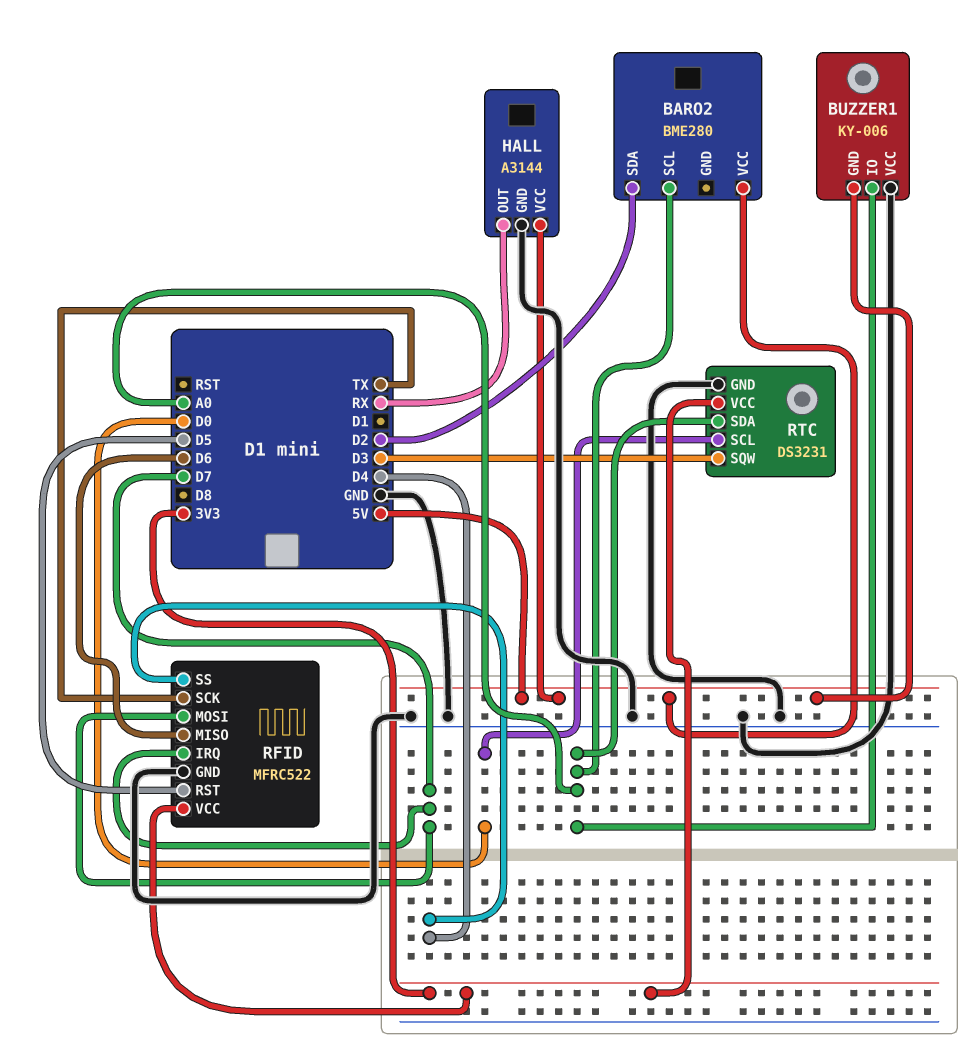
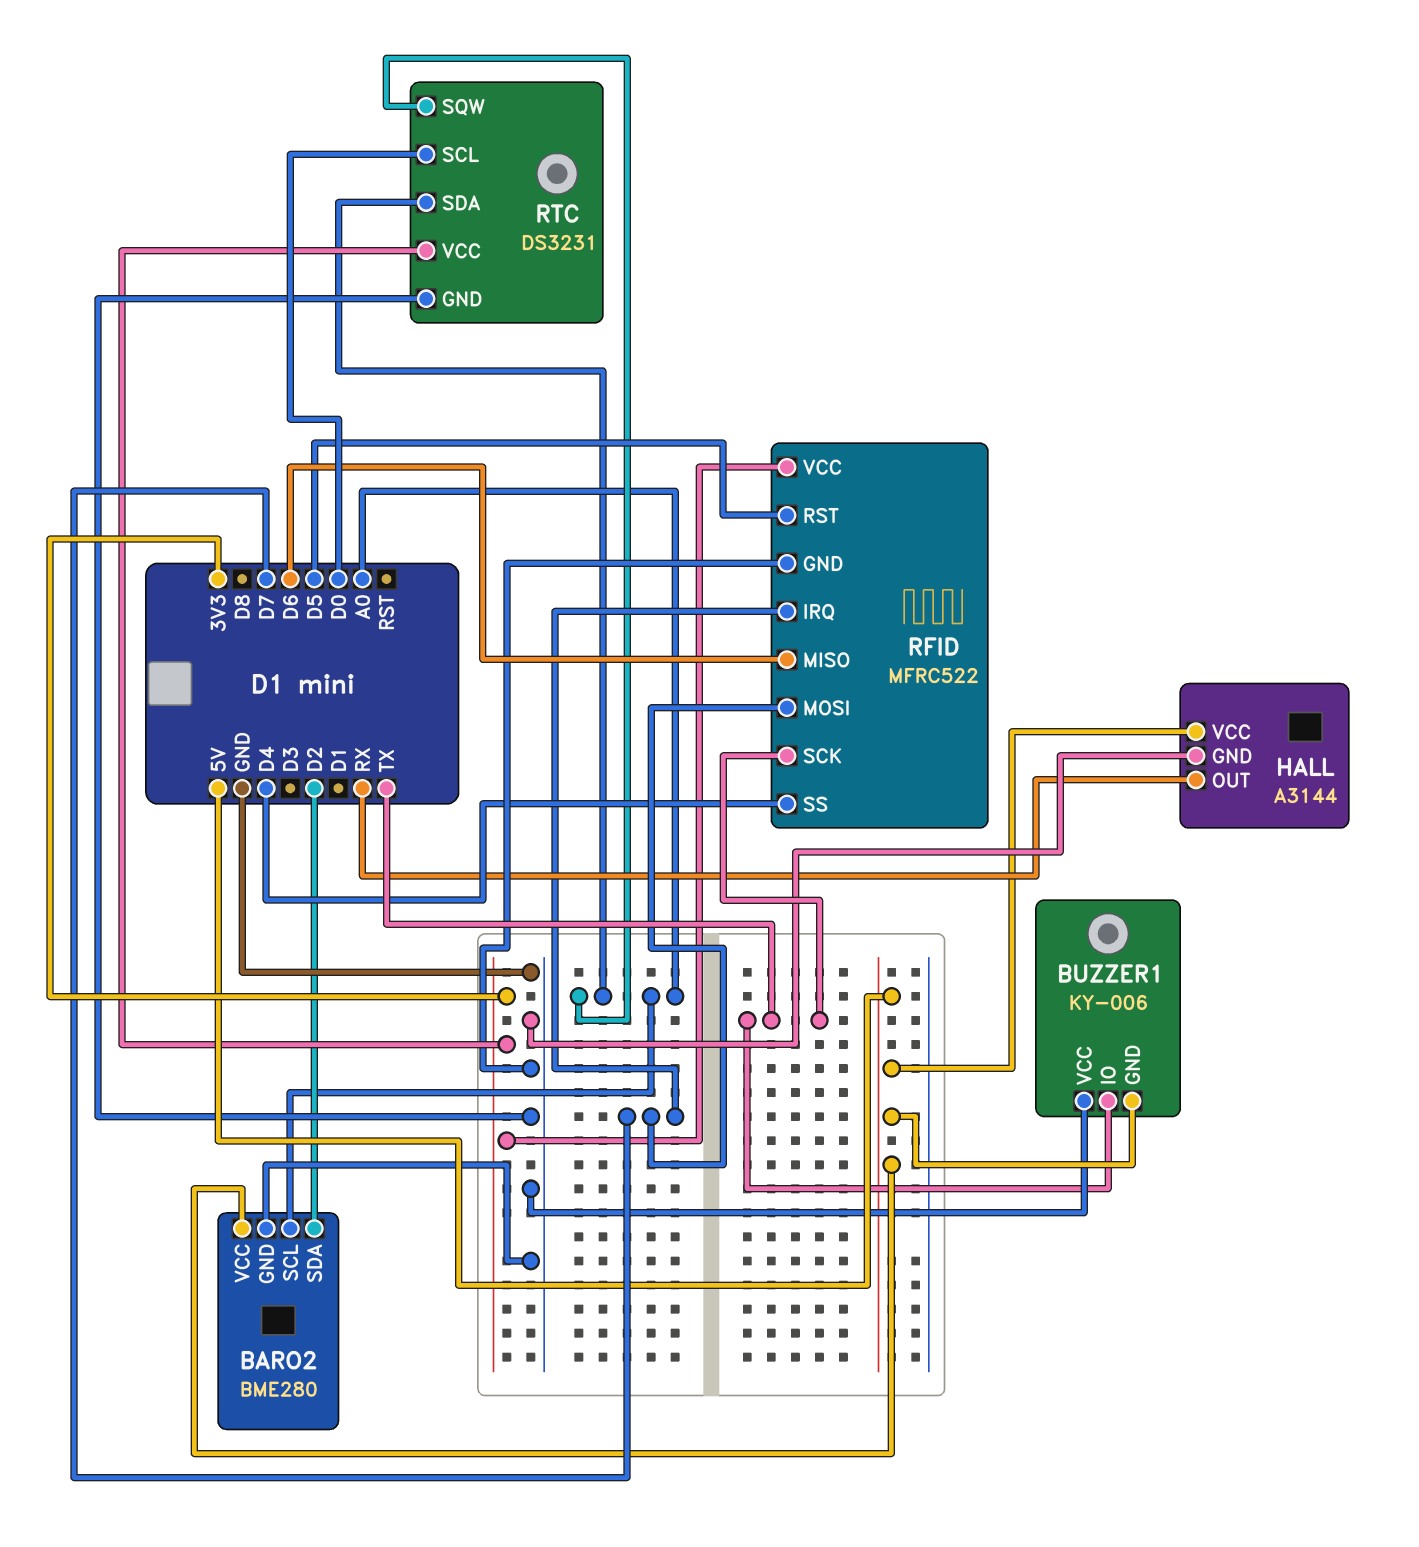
BARO2 pin GND: none -> GND
BUZZER1 pin IO: A0 -> TX
RTC pin SQW: D3 -> A0

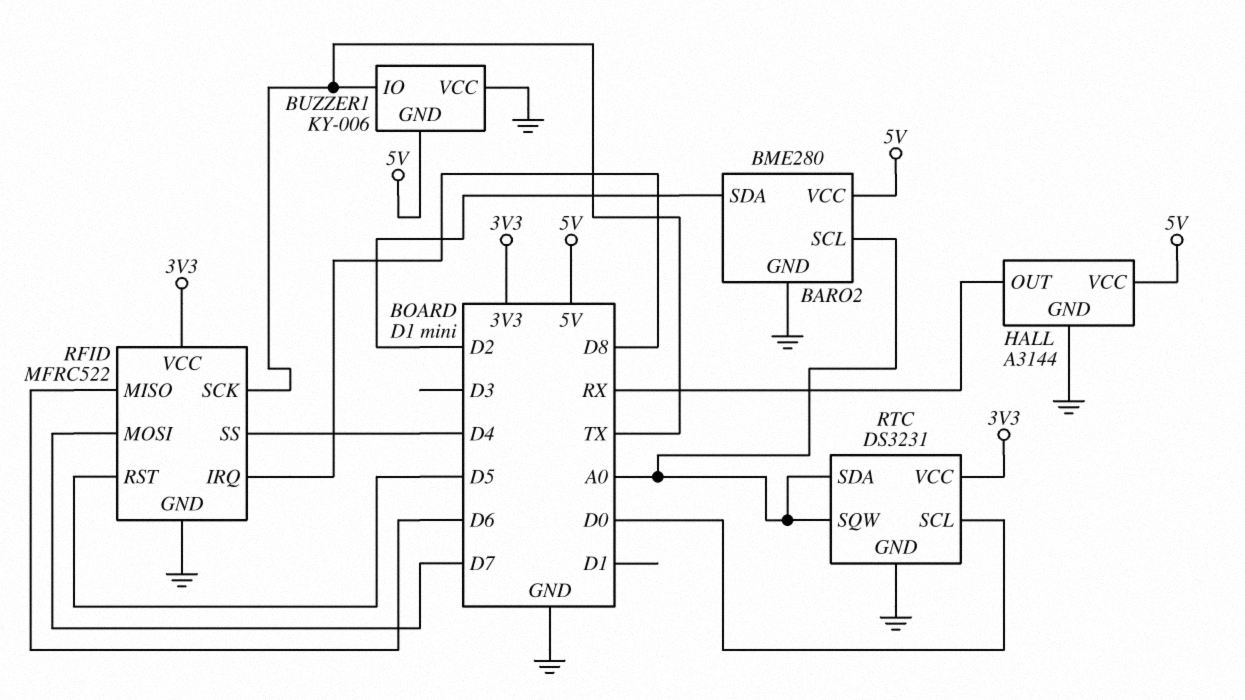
RFID pin IRQ: D7 -> D8

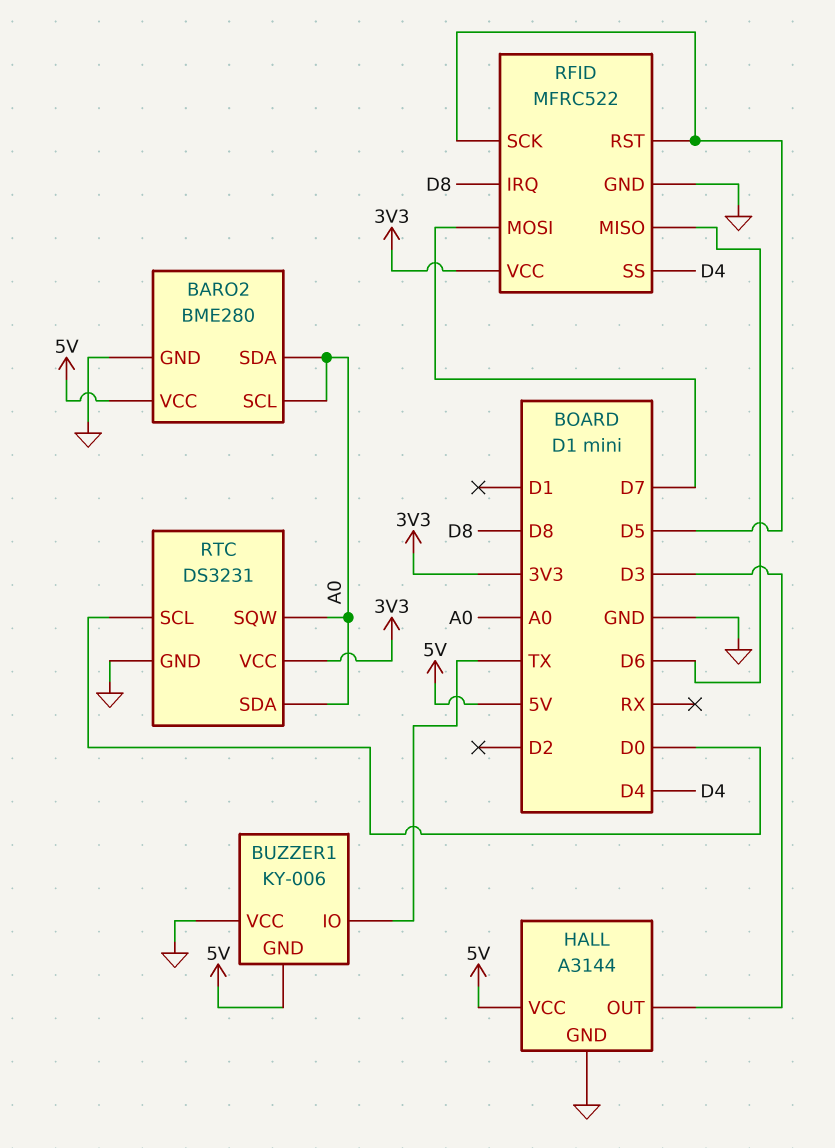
BARO2 pin SDA: D2 -> A0
HALL pin OUT: RX -> D3
RFID pin SCK: TX -> D5

